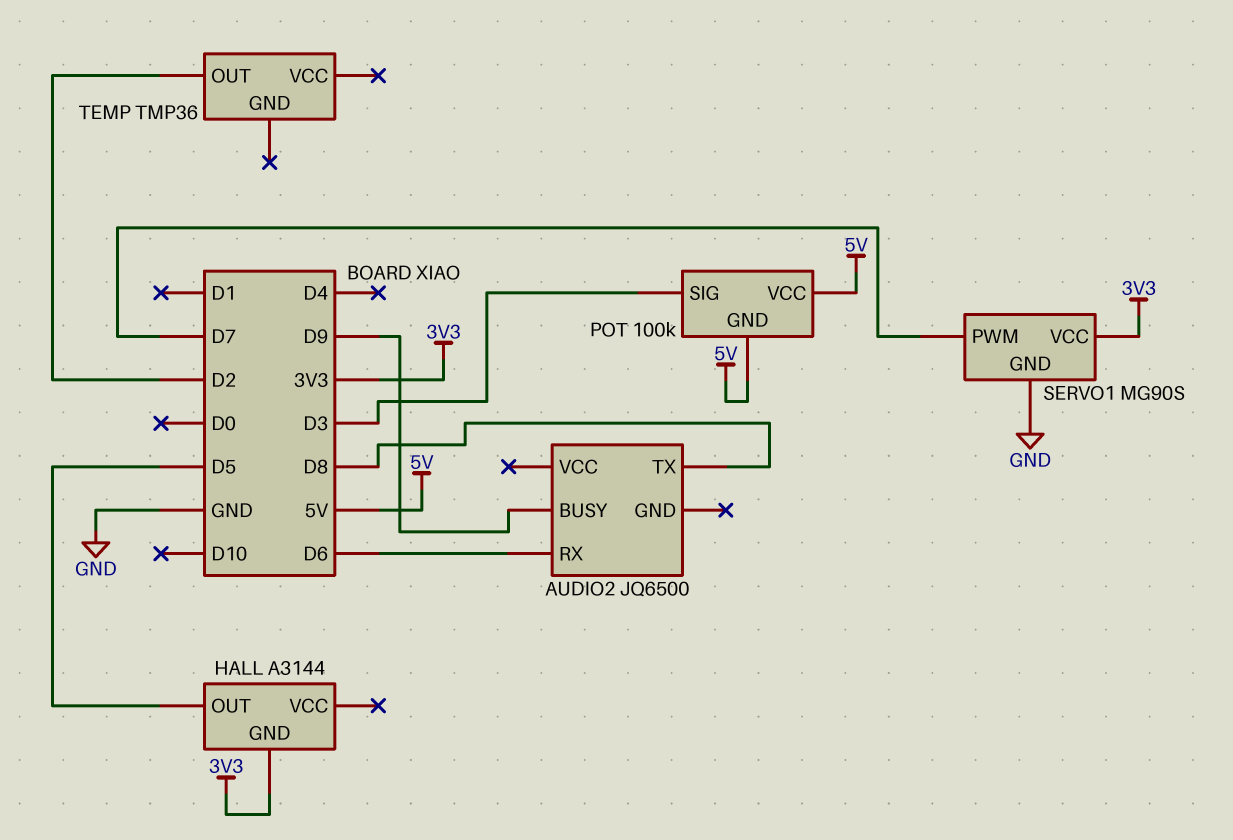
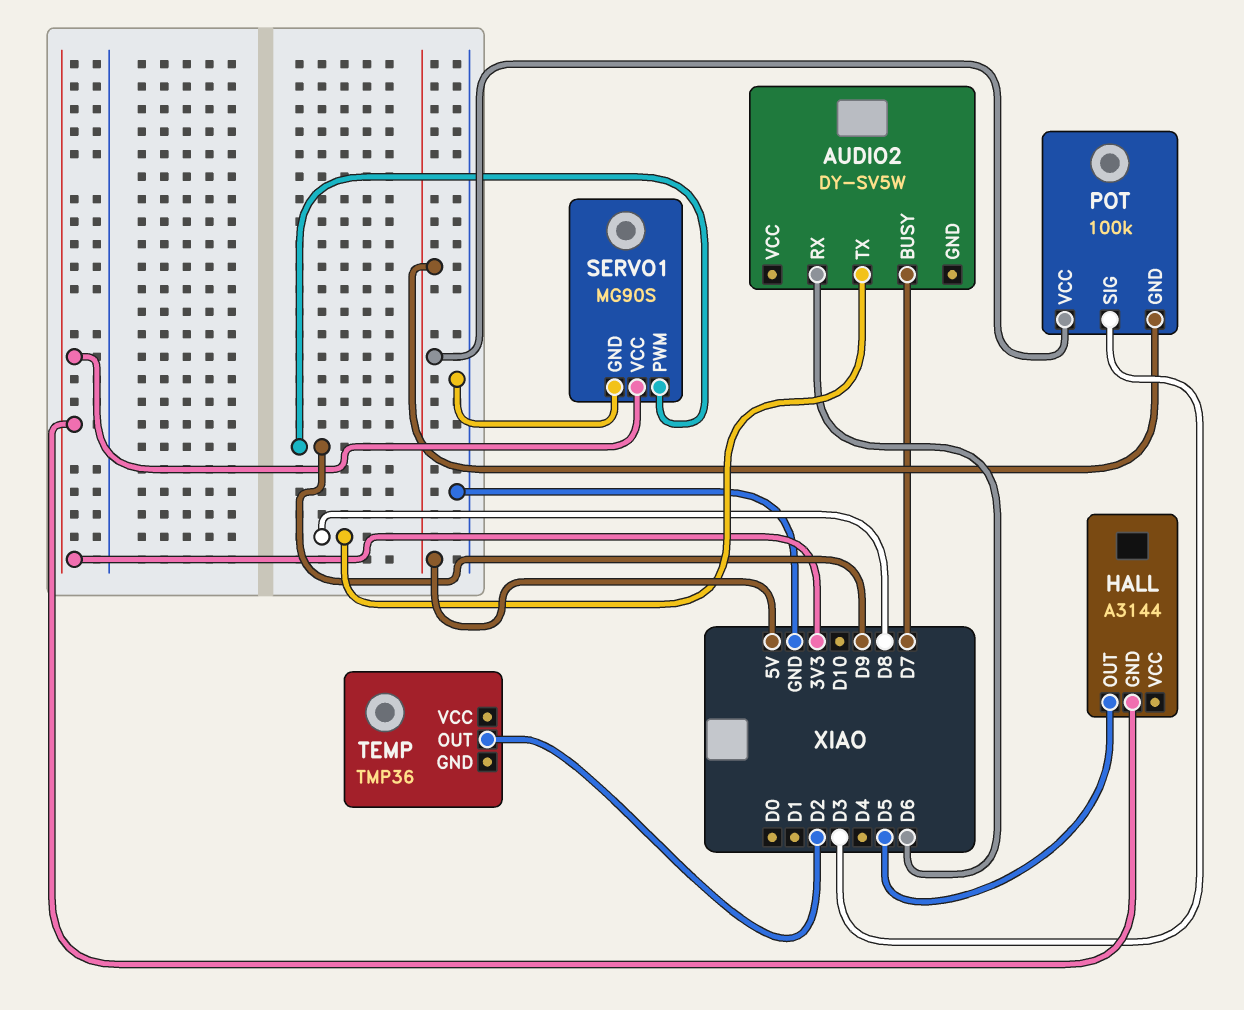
AUDIO2: JQ6500 -> DY-SV5W
AUDIO2 pin BUSY: D9 -> D7
SERVO1 pin PWM: D7 -> D9

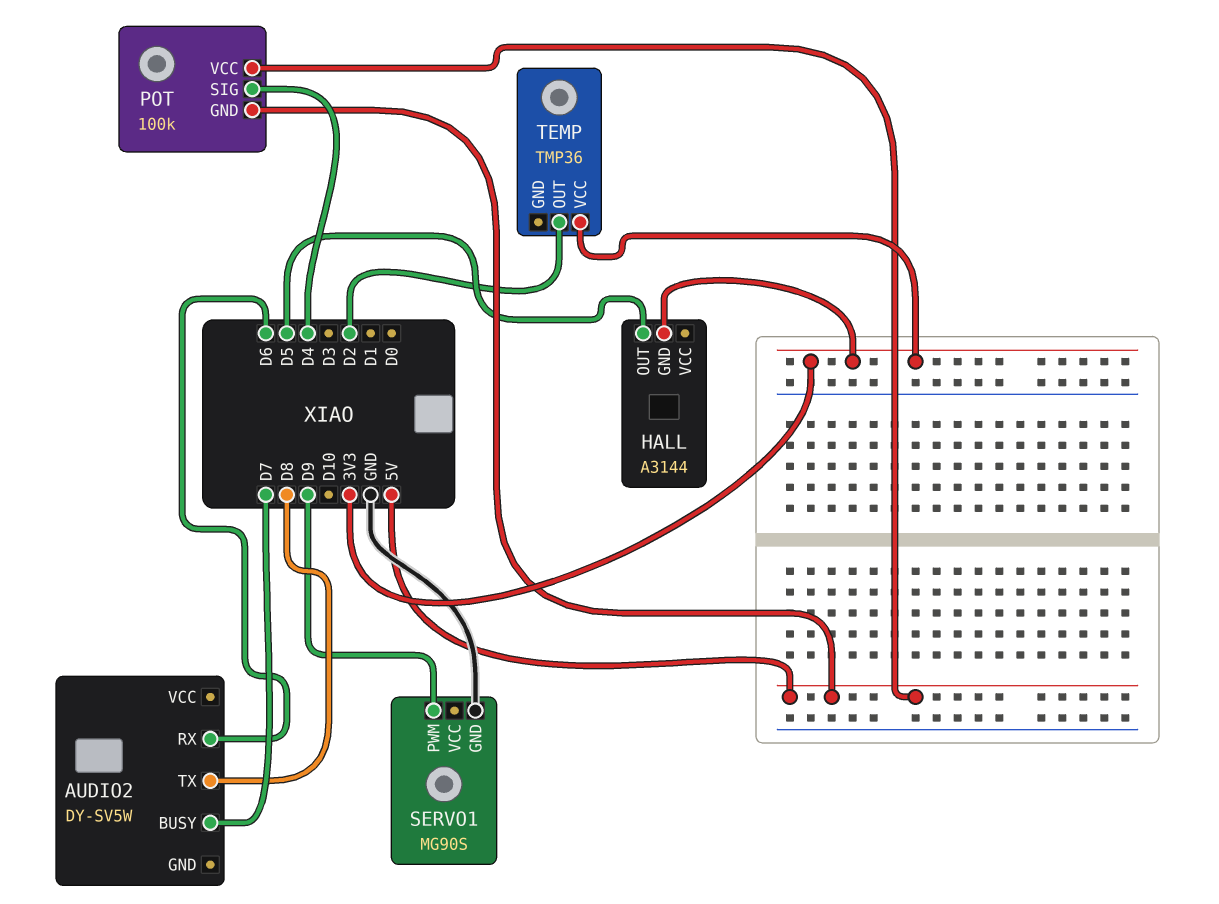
POT pin SIG: D3 -> D4
SERVO1 pin VCC: 3V3 -> none
TEMP pin VCC: none -> 3V3

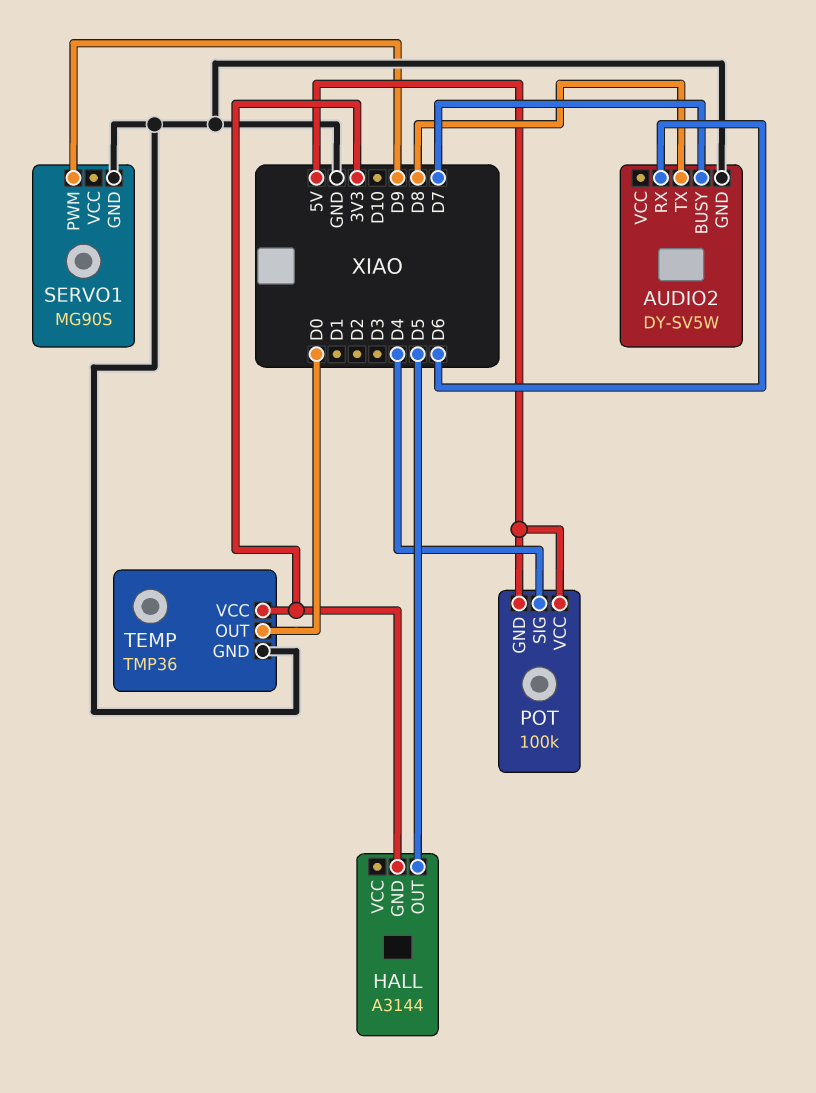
AUDIO2 pin GND: none -> GND
TEMP pin GND: none -> GND
TEMP pin OUT: D2 -> D0

